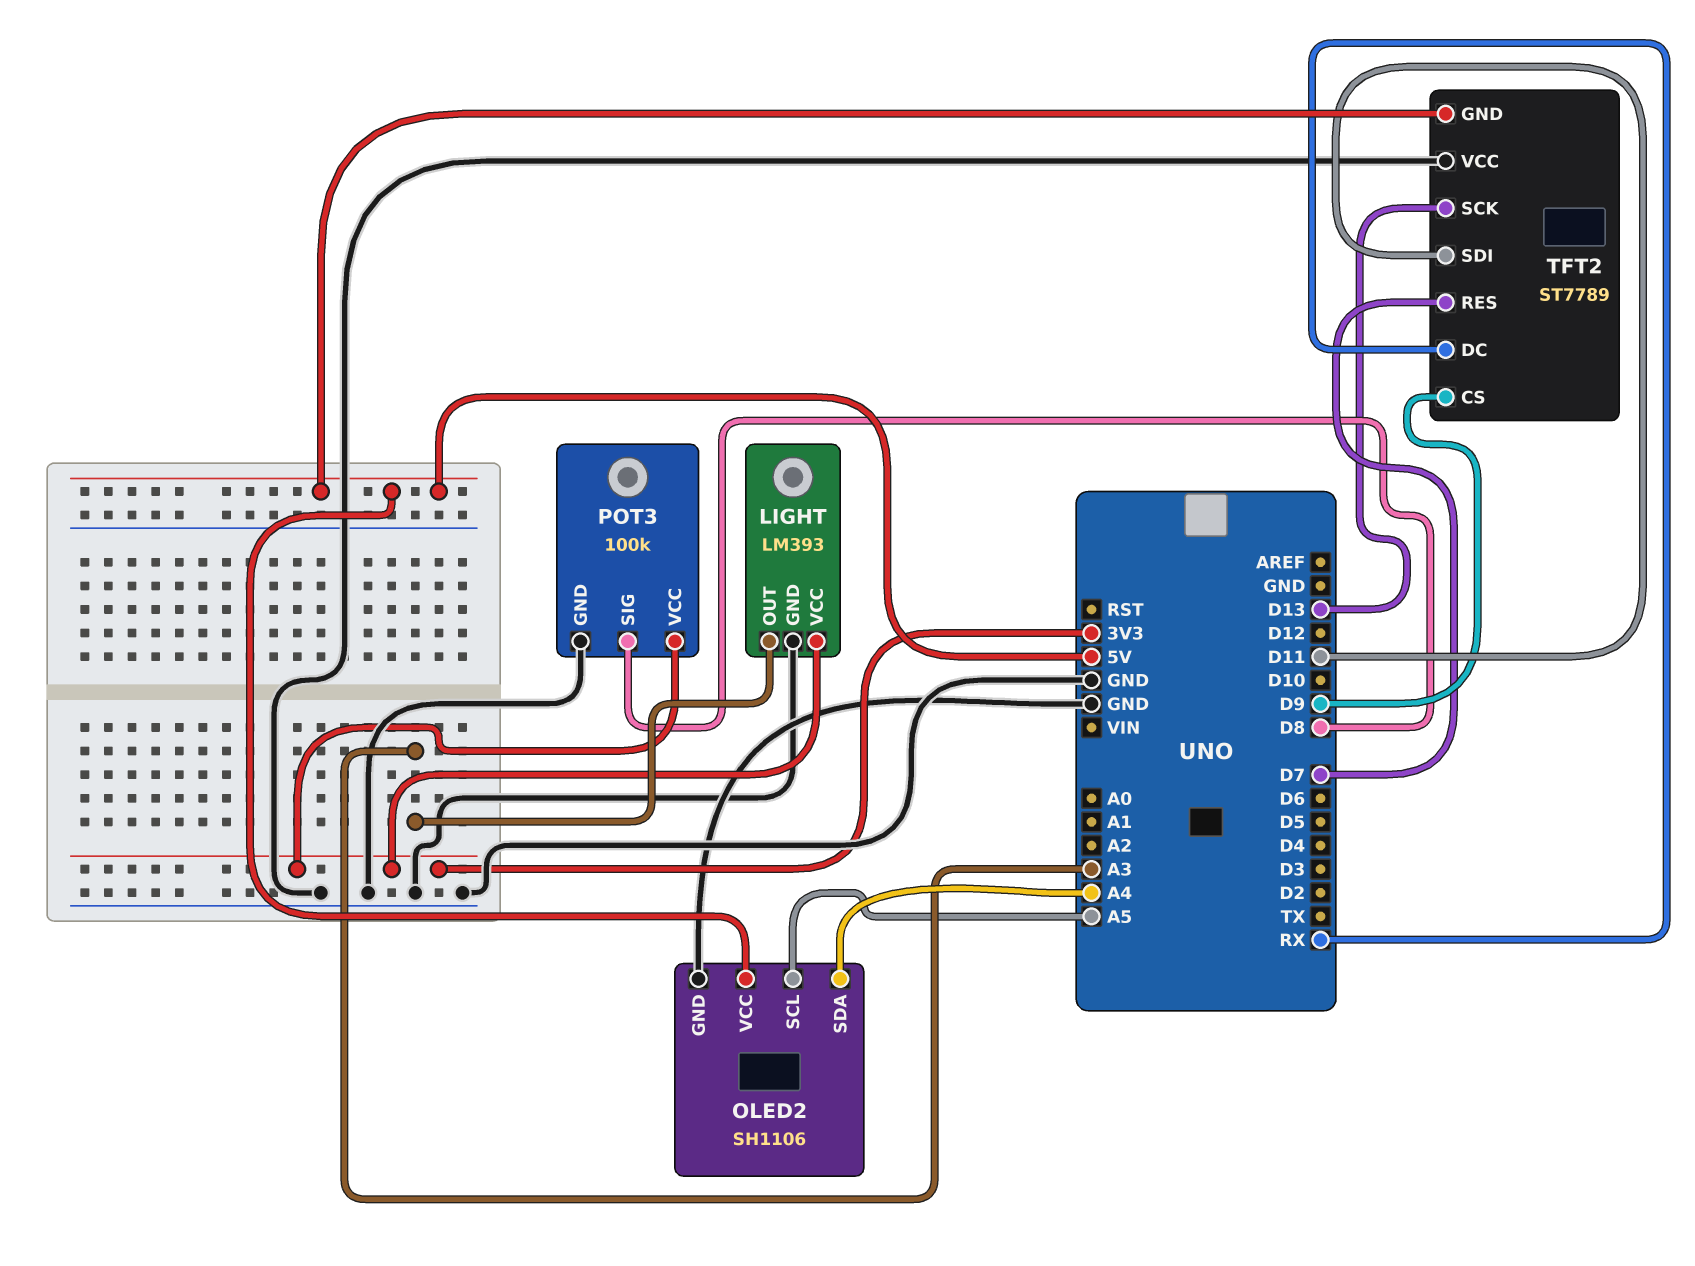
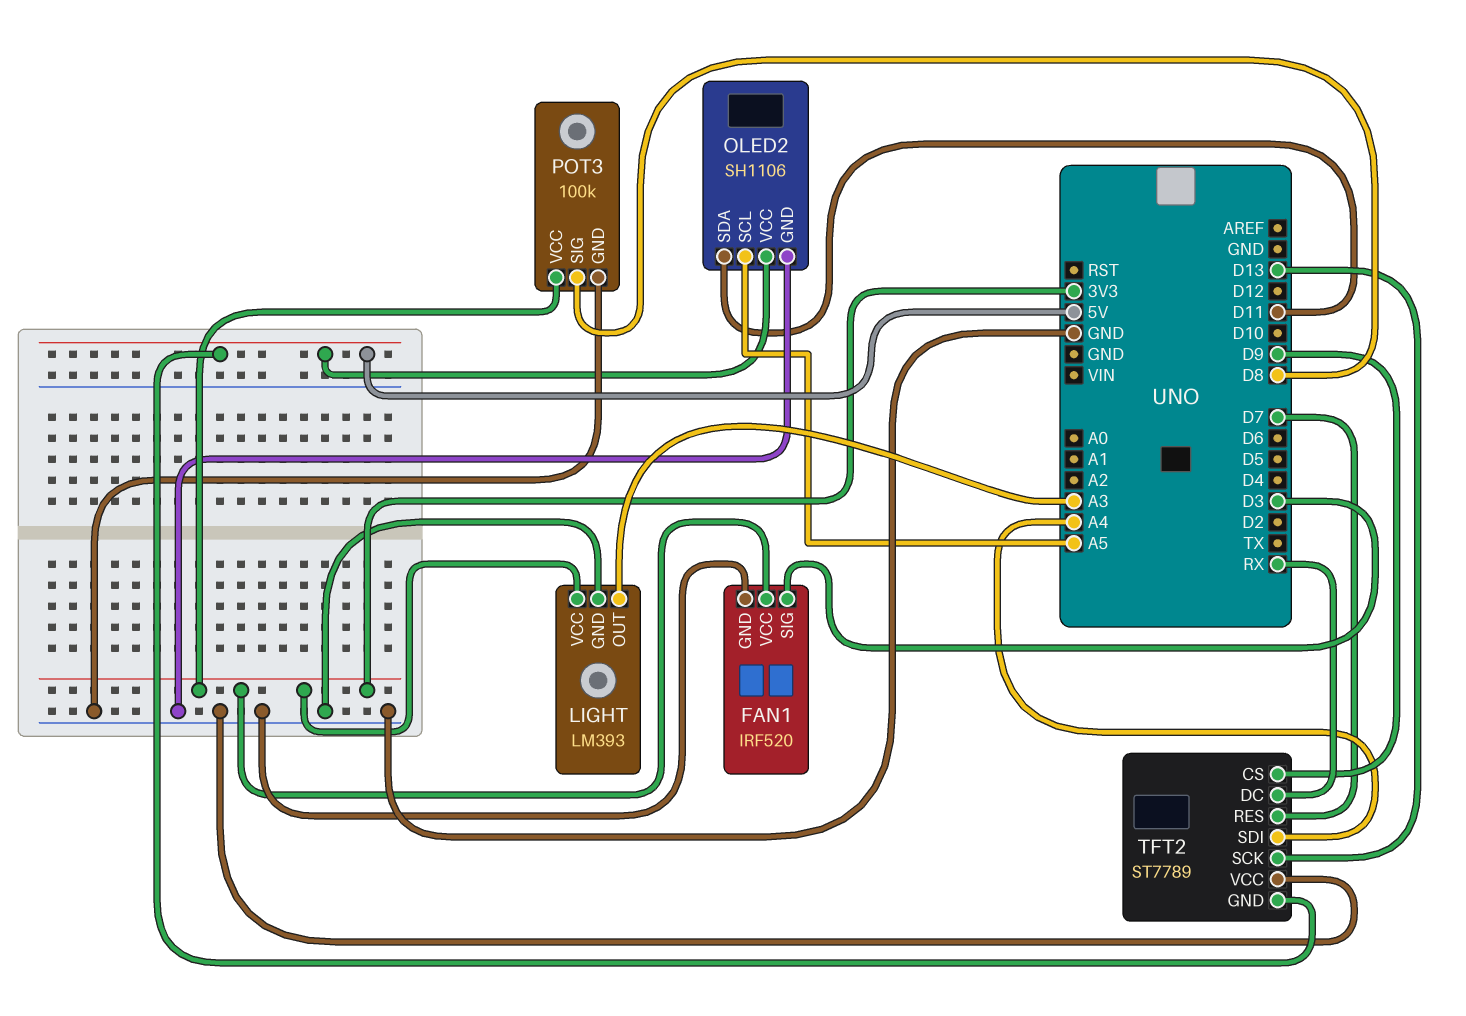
FAN1: none -> IRF520
FAN1 pin GND: none -> GND
FAN1 pin SIG: none -> D3
FAN1 pin VCC: none -> 3V3
OLED2 pin SDA: A4 -> D11
TFT2 pin SDI: D11 -> A4

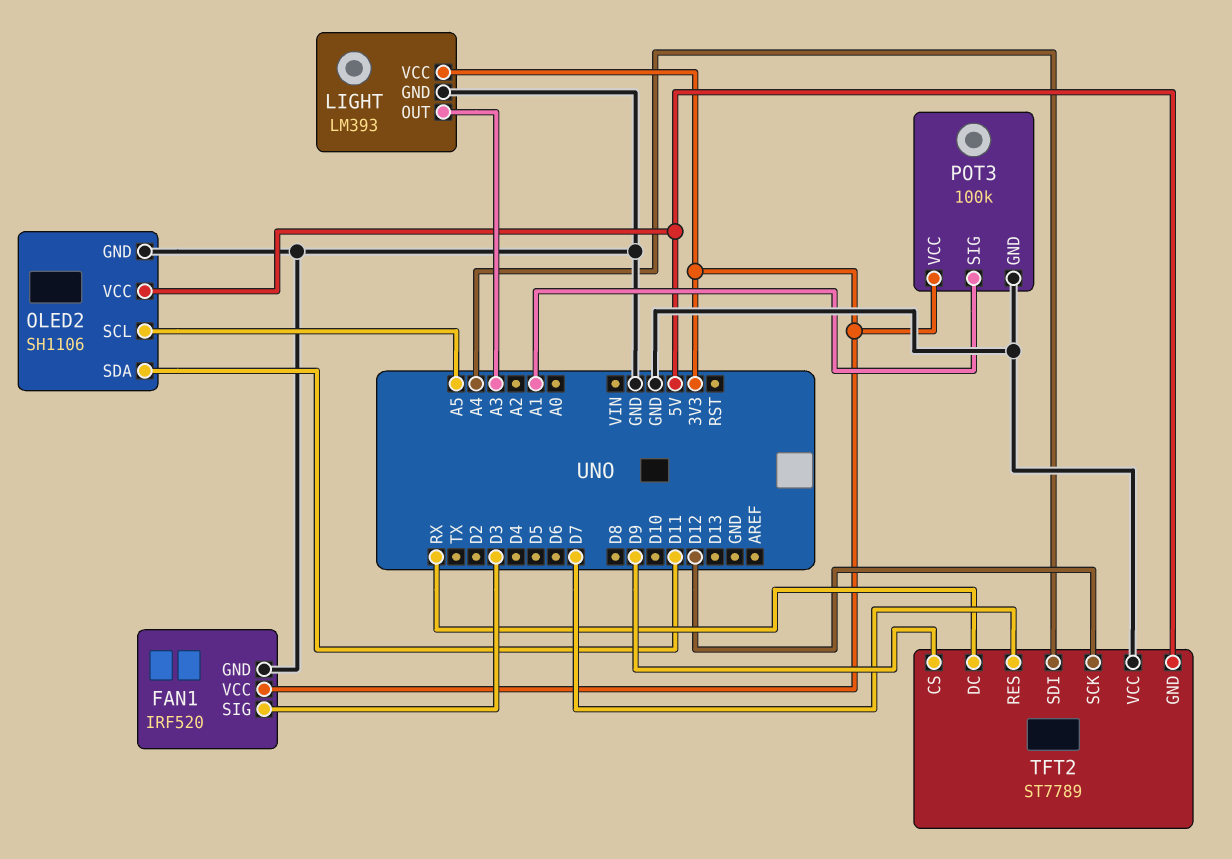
POT3 pin SIG: D8 -> A1
TFT2 pin SCK: D13 -> D12

